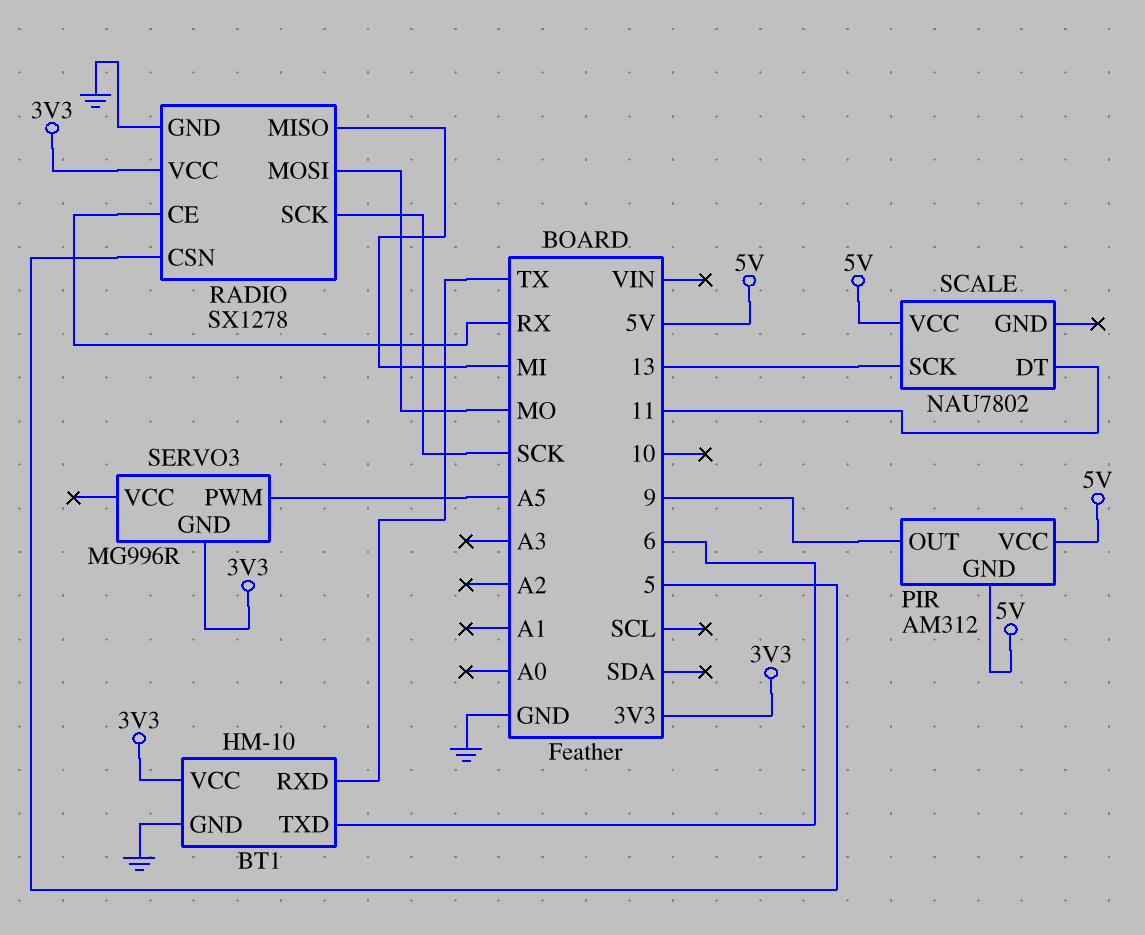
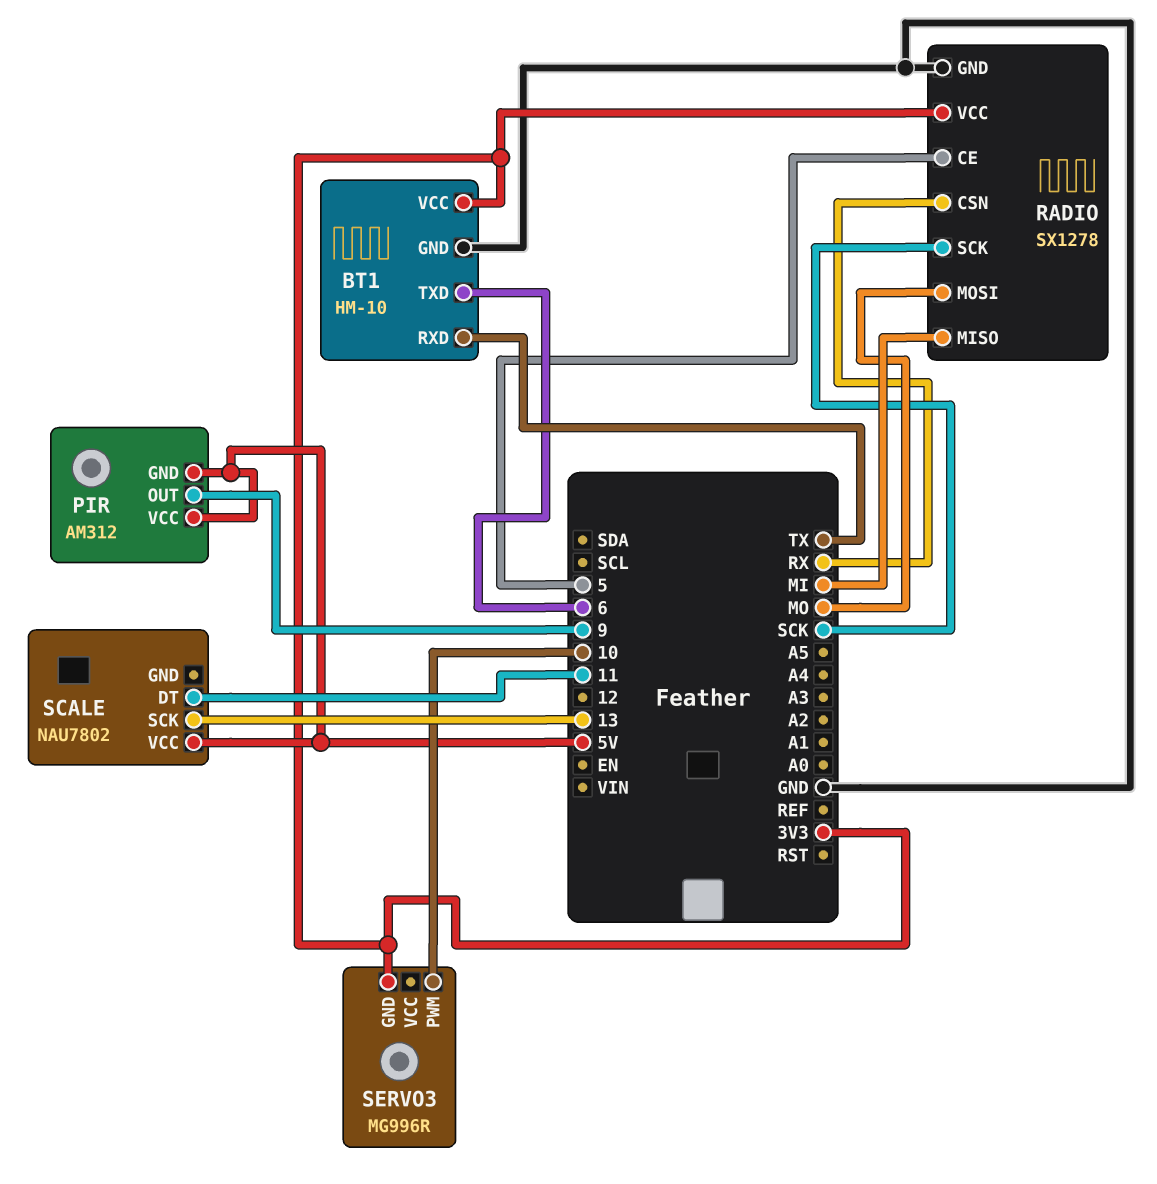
RADIO pin CE: RX -> 5
RADIO pin CSN: 5 -> RX
SERVO3 pin PWM: A5 -> 10

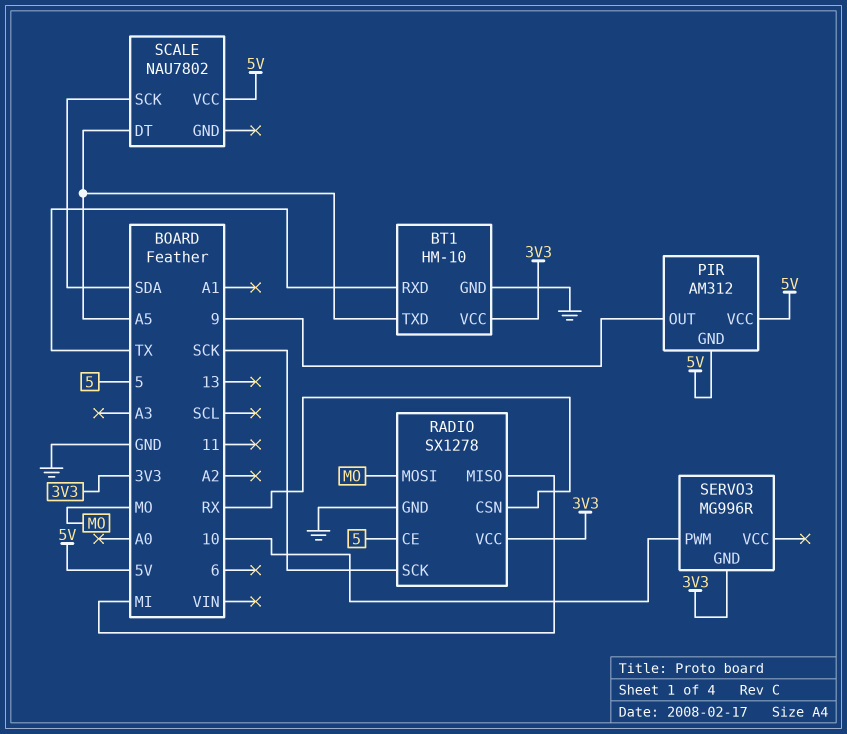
BT1 pin TXD: 6 -> A5
SCALE pin DT: 11 -> A5
SCALE pin SCK: 13 -> SDA

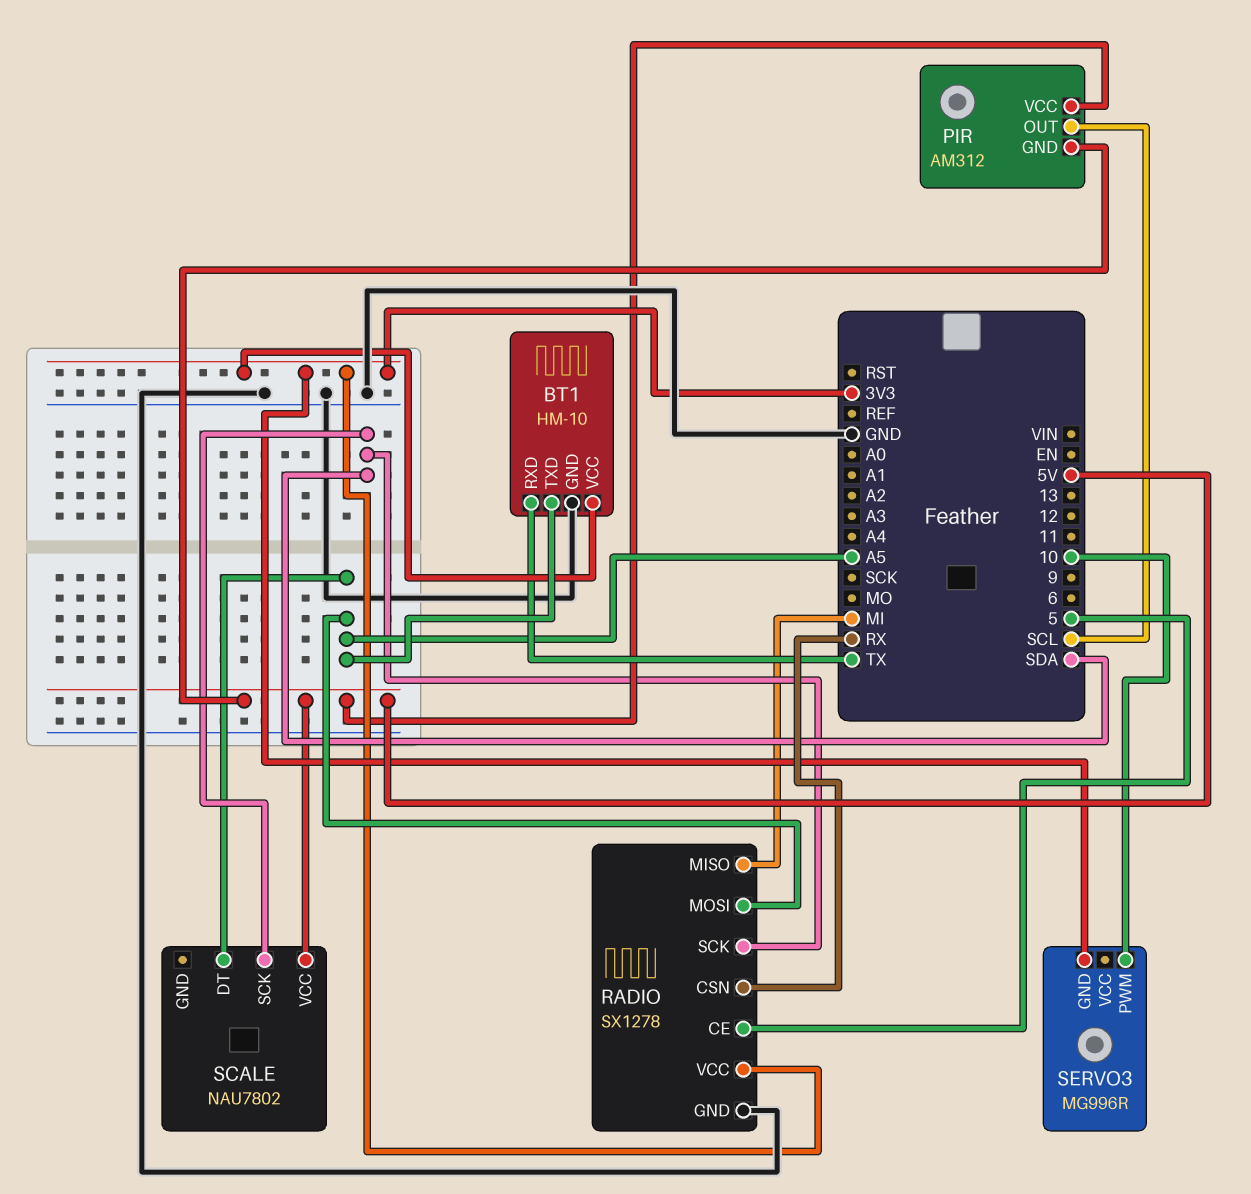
PIR pin OUT: 9 -> SCL
RADIO pin MOSI: MO -> A5
RADIO pin SCK: SCK -> SDA

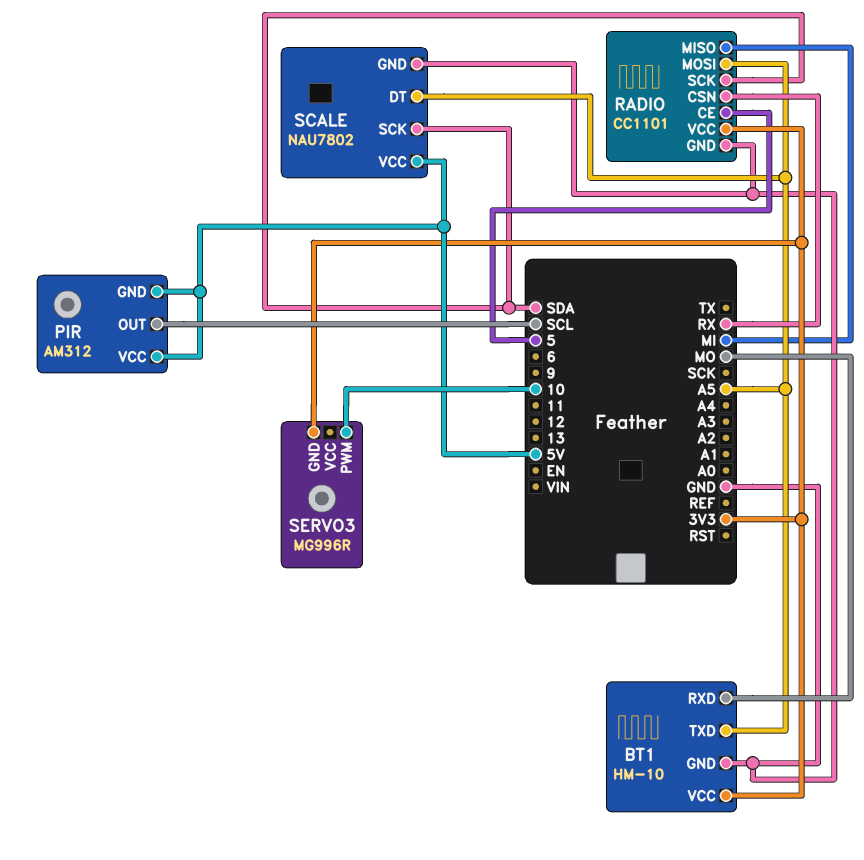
BT1 pin RXD: TX -> MO
RADIO: SX1278 -> CC1101
SCALE pin GND: none -> GND

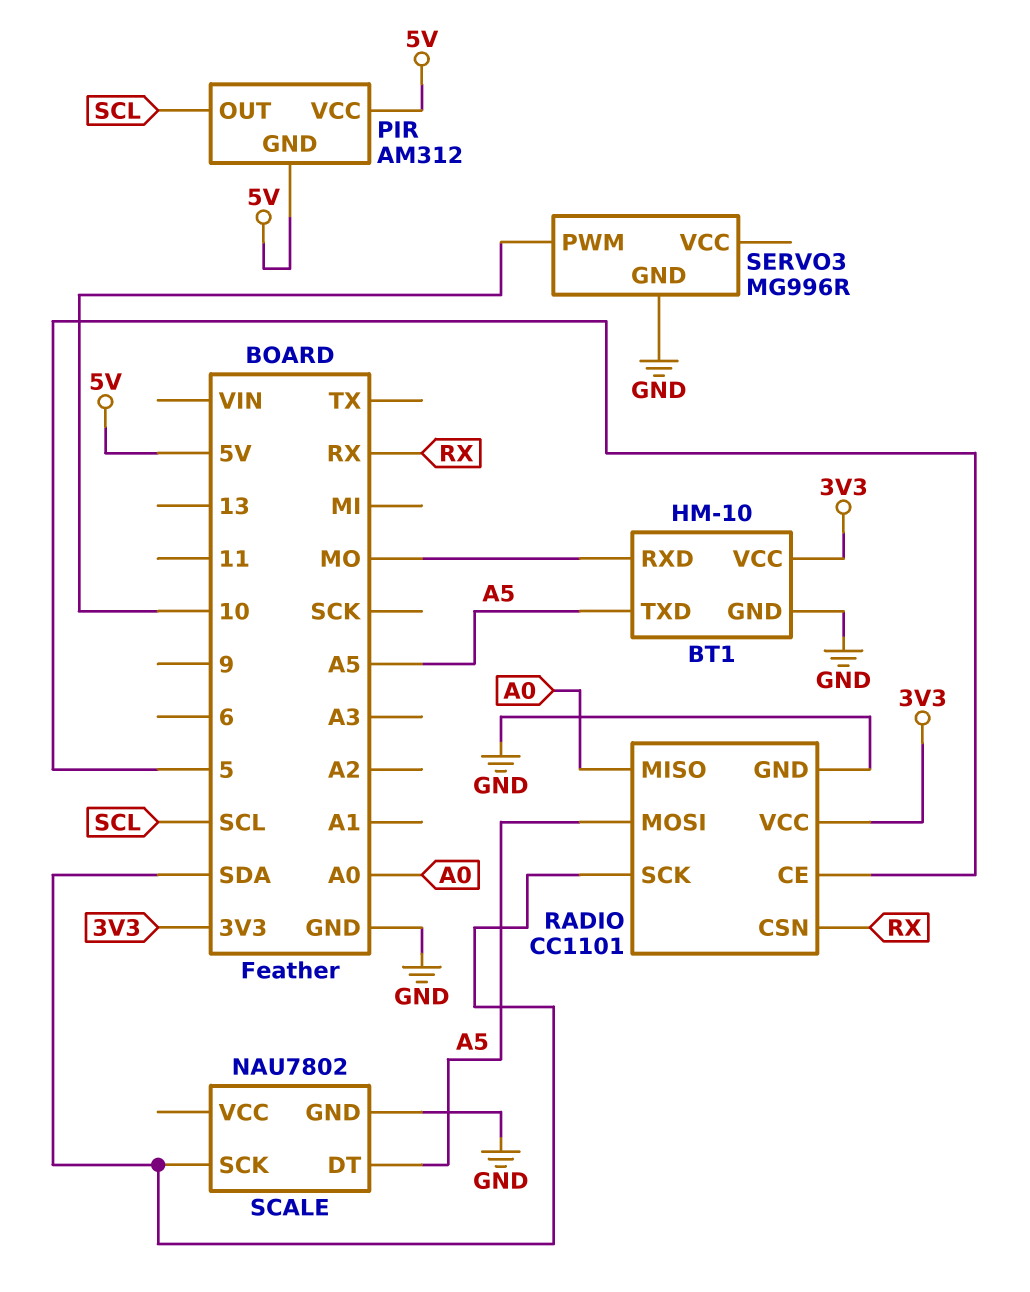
RADIO pin MISO: MI -> A0
SCALE pin VCC: 5V -> none
SERVO3 pin GND: 3V3 -> GND

